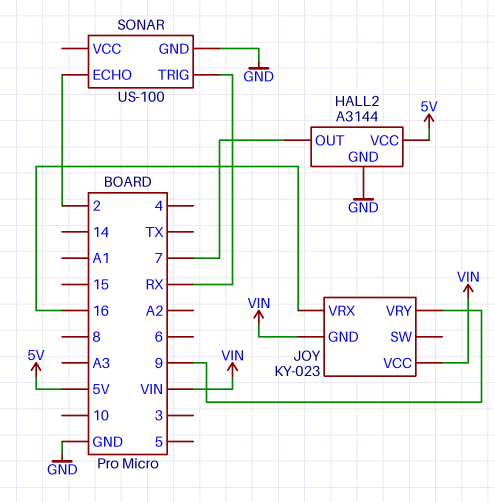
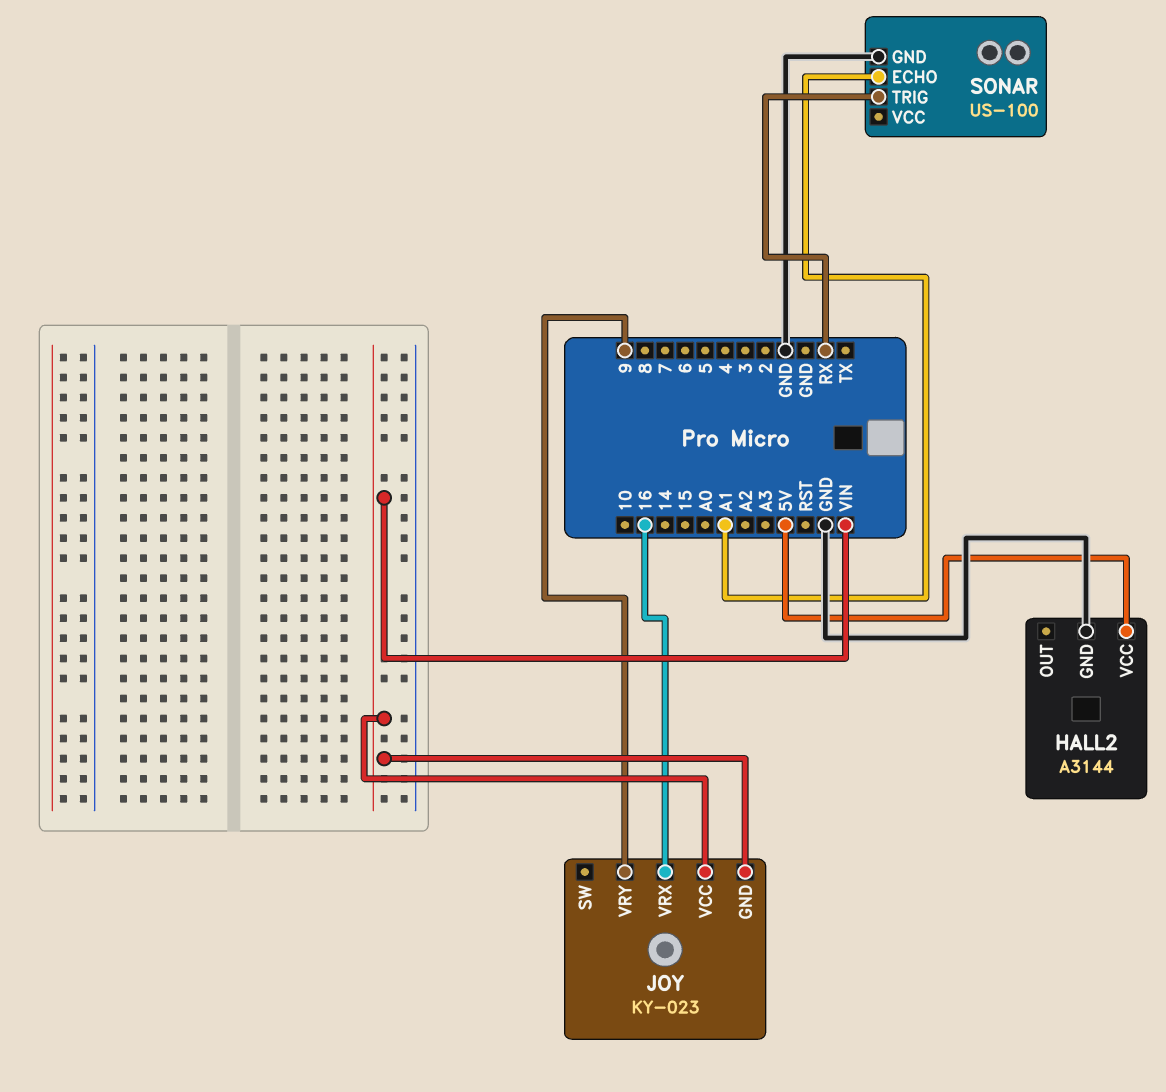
HALL2 pin OUT: 7 -> none
SONAR pin ECHO: 2 -> A1

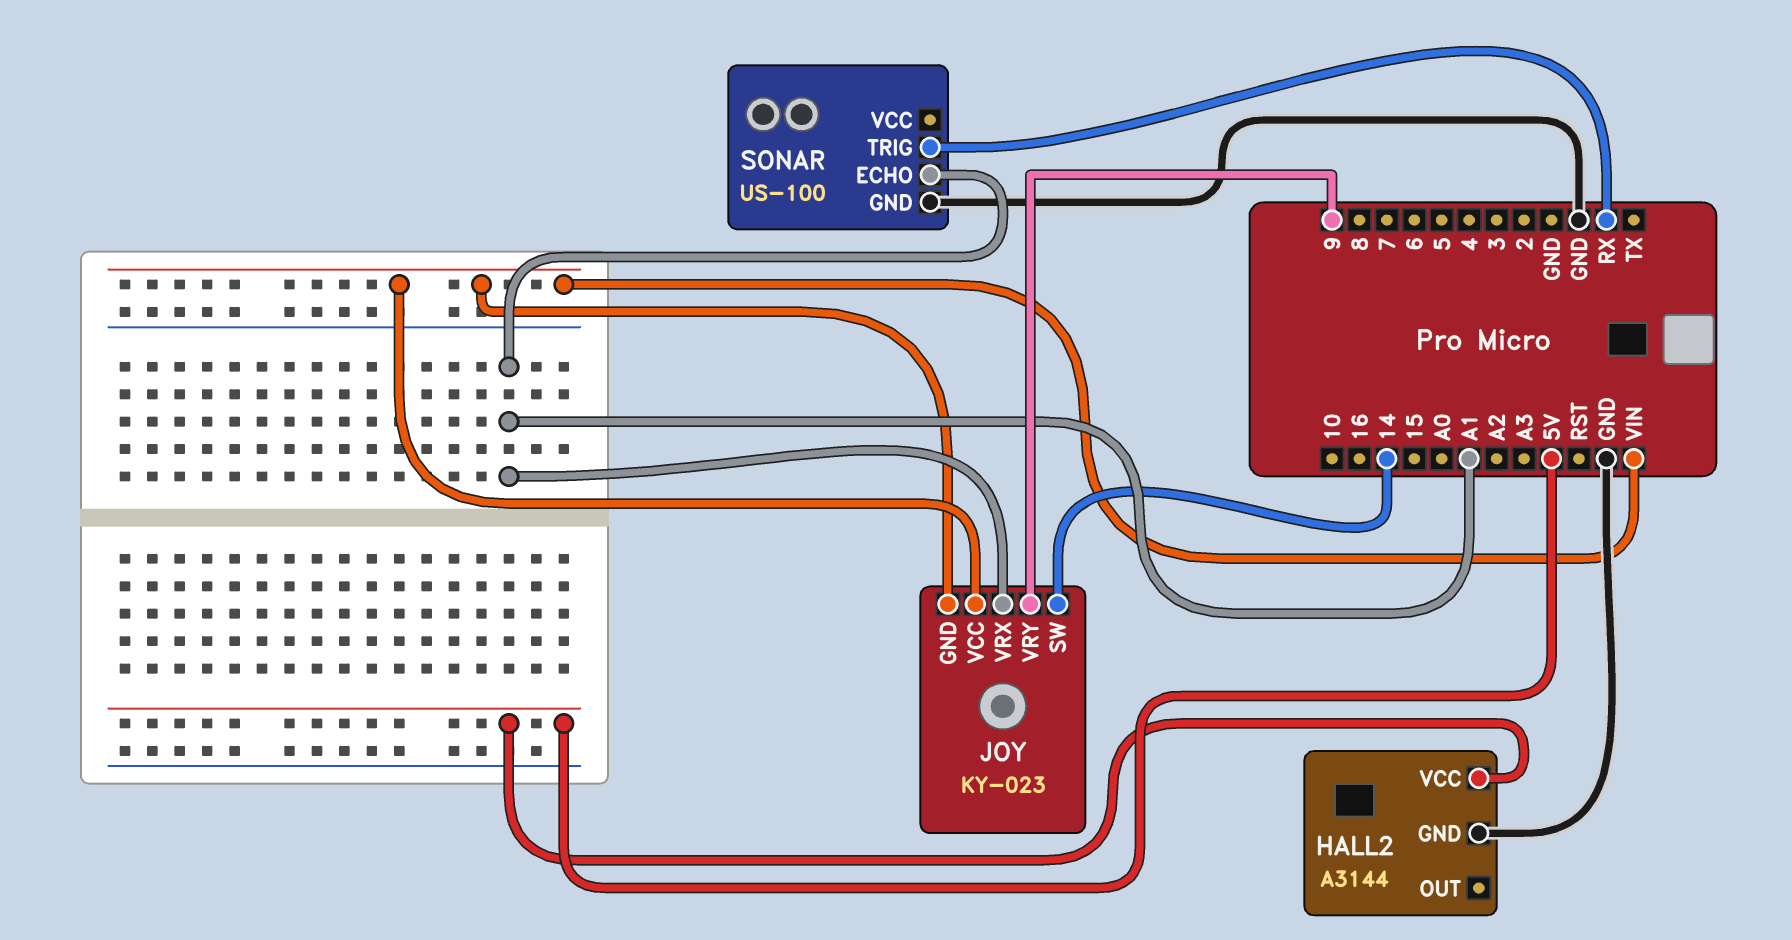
JOY pin SW: none -> 14
JOY pin VRX: 16 -> A1

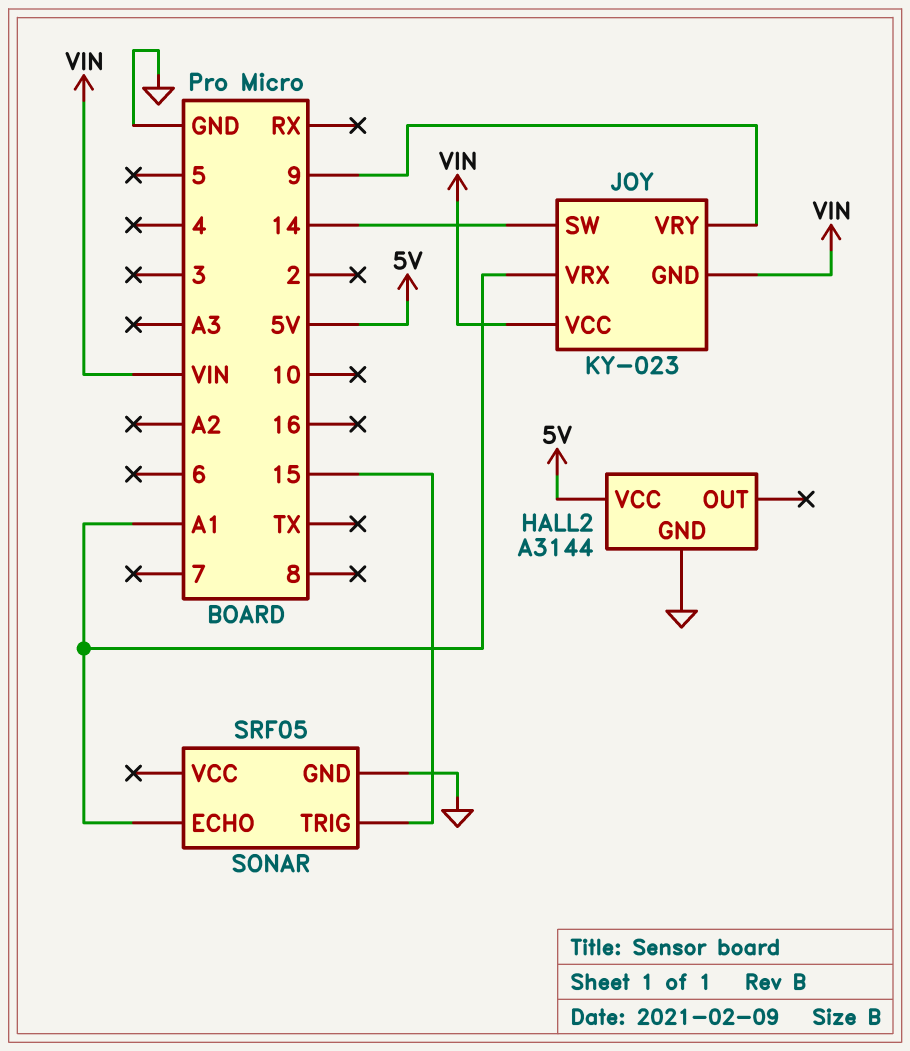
SONAR: US-100 -> SRF05
SONAR pin TRIG: RX -> 15

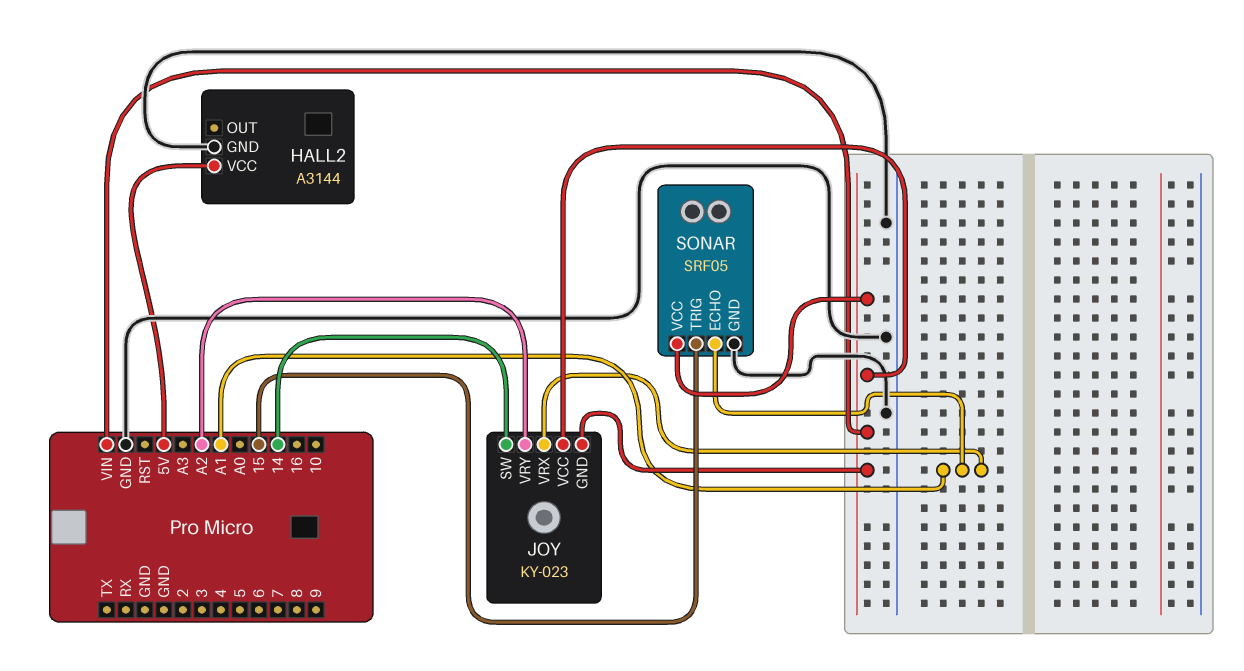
JOY pin VRY: 9 -> A2
SONAR pin VCC: none -> VIN

